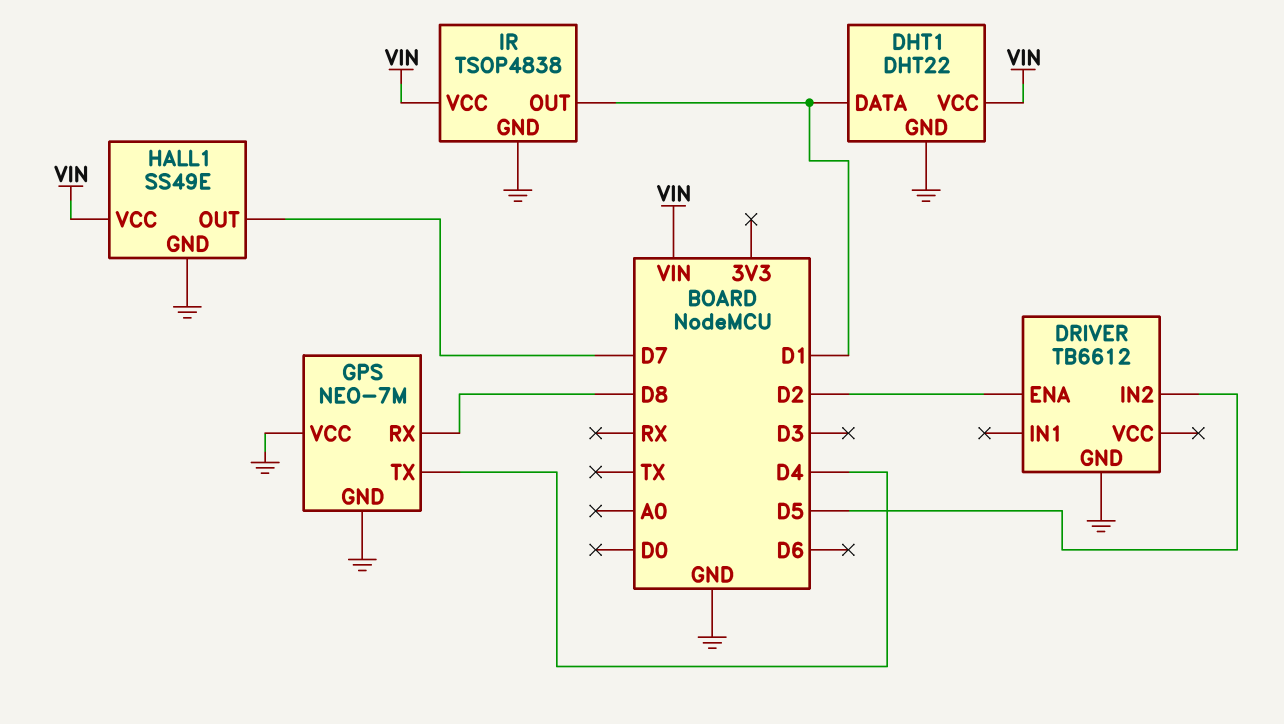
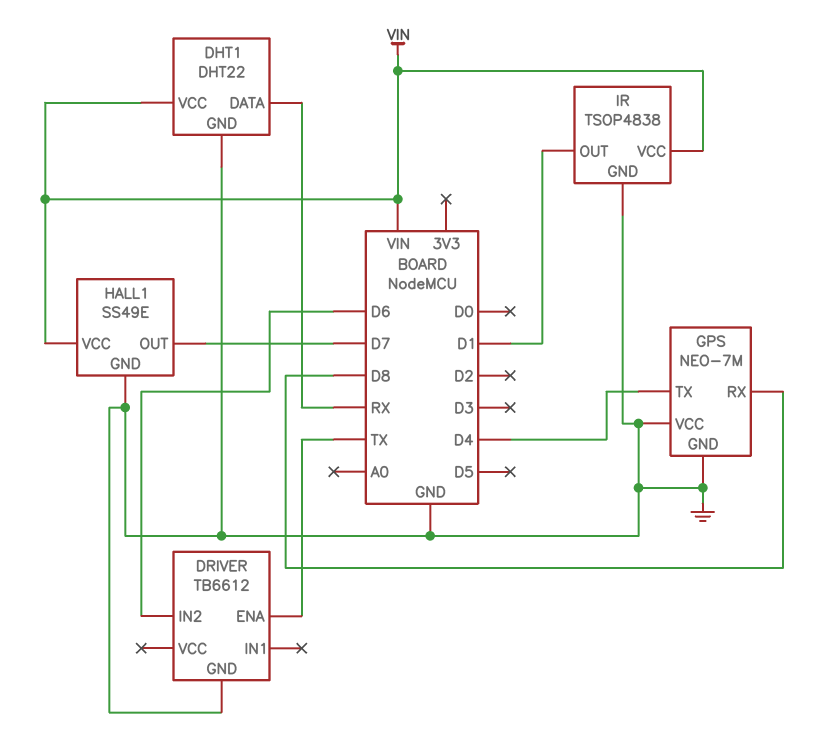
DHT1 pin DATA: D1 -> RX
DRIVER pin ENA: D2 -> TX
DRIVER pin IN2: D5 -> D6

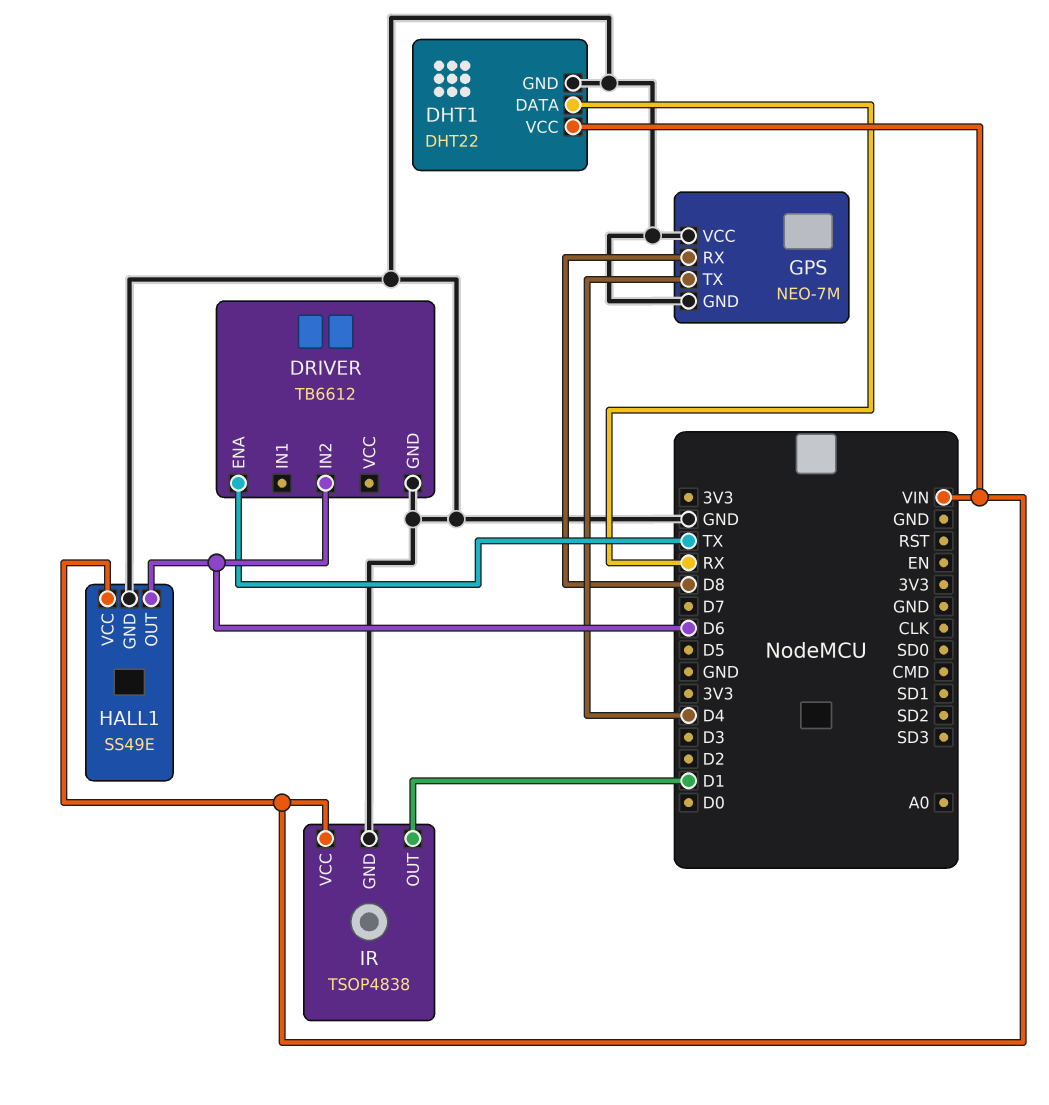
HALL1 pin OUT: D7 -> D6

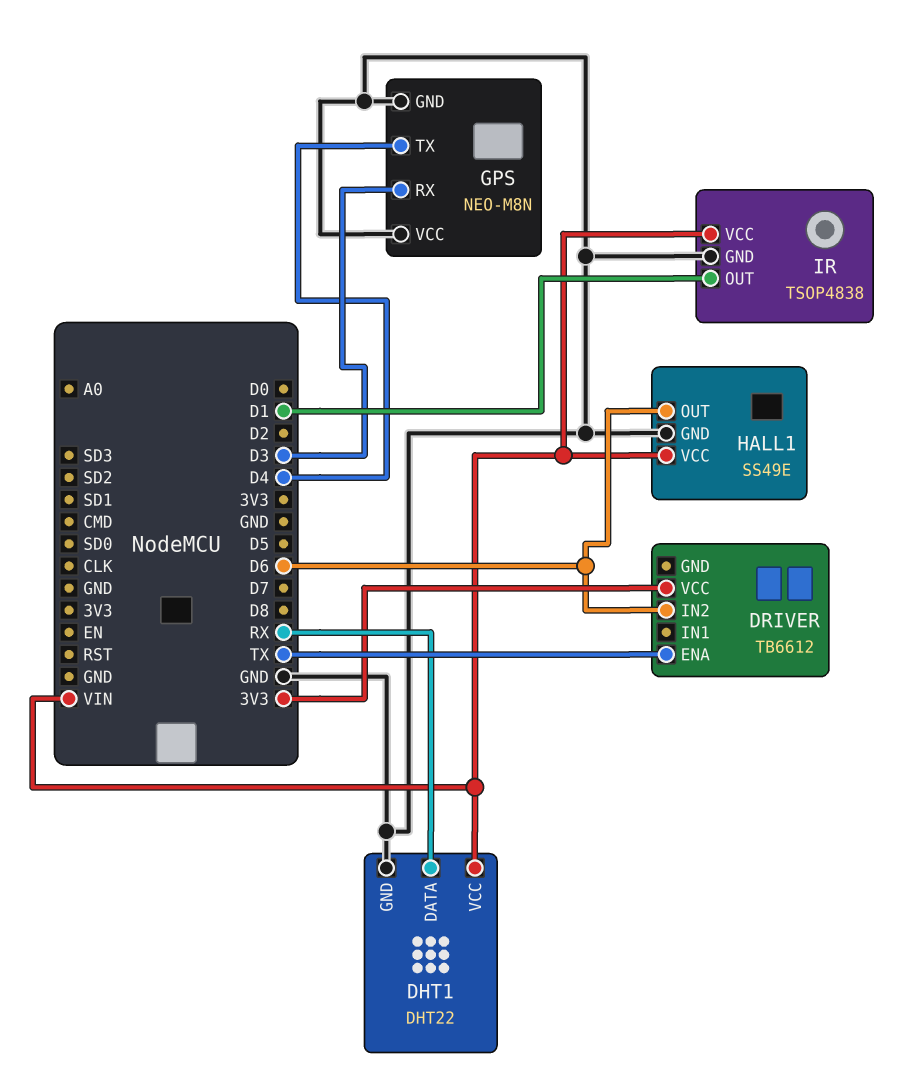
DRIVER pin GND: GND -> none
DRIVER pin VCC: none -> 3V3
GPS: NEO-7M -> NEO-M8N
GPS pin RX: D8 -> D3

